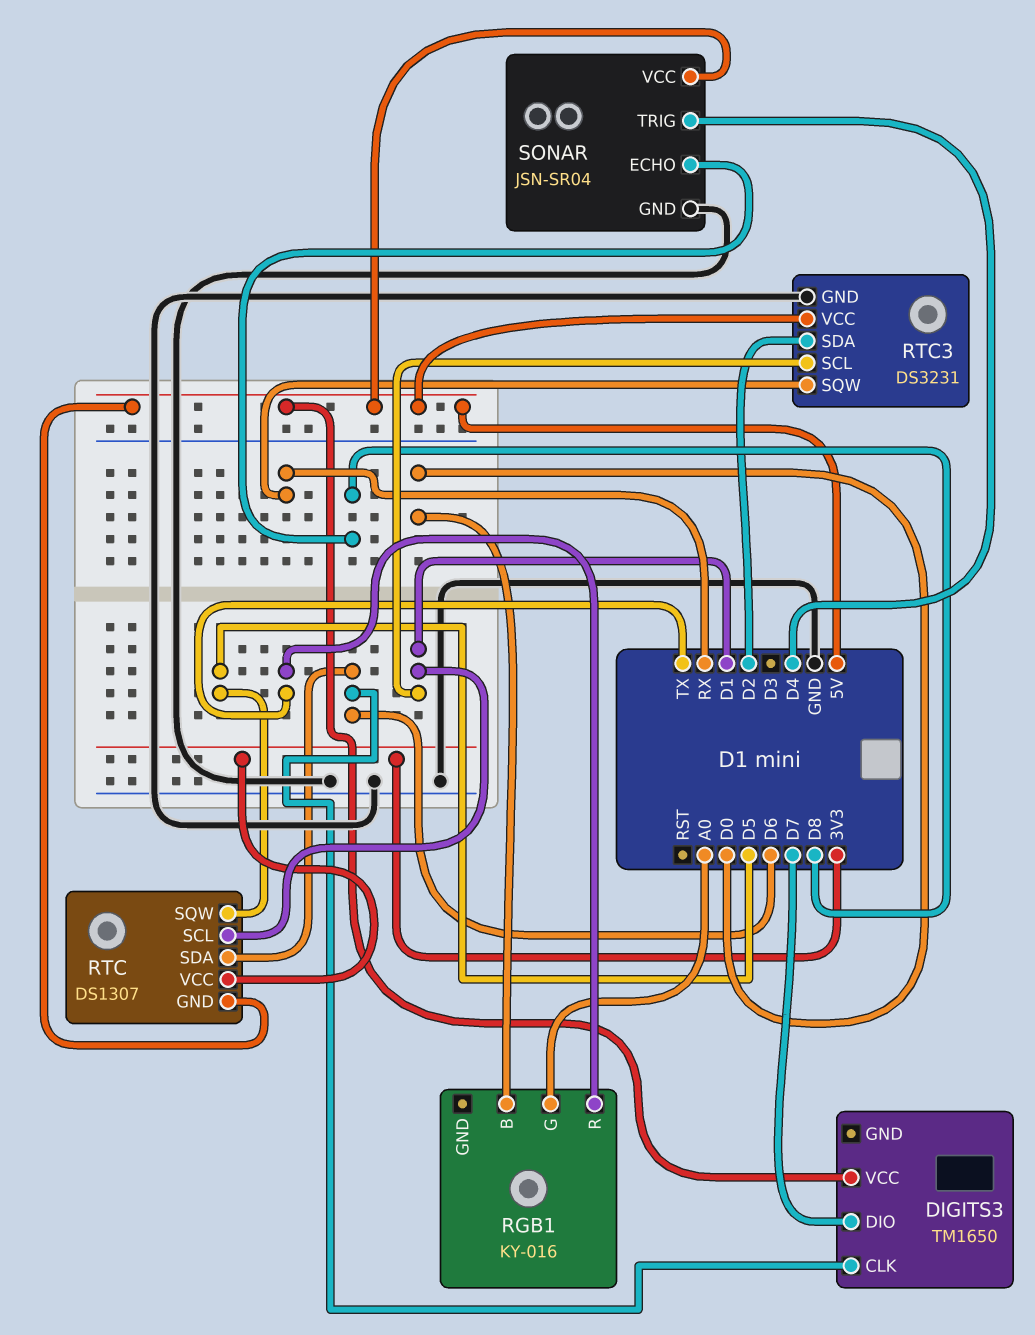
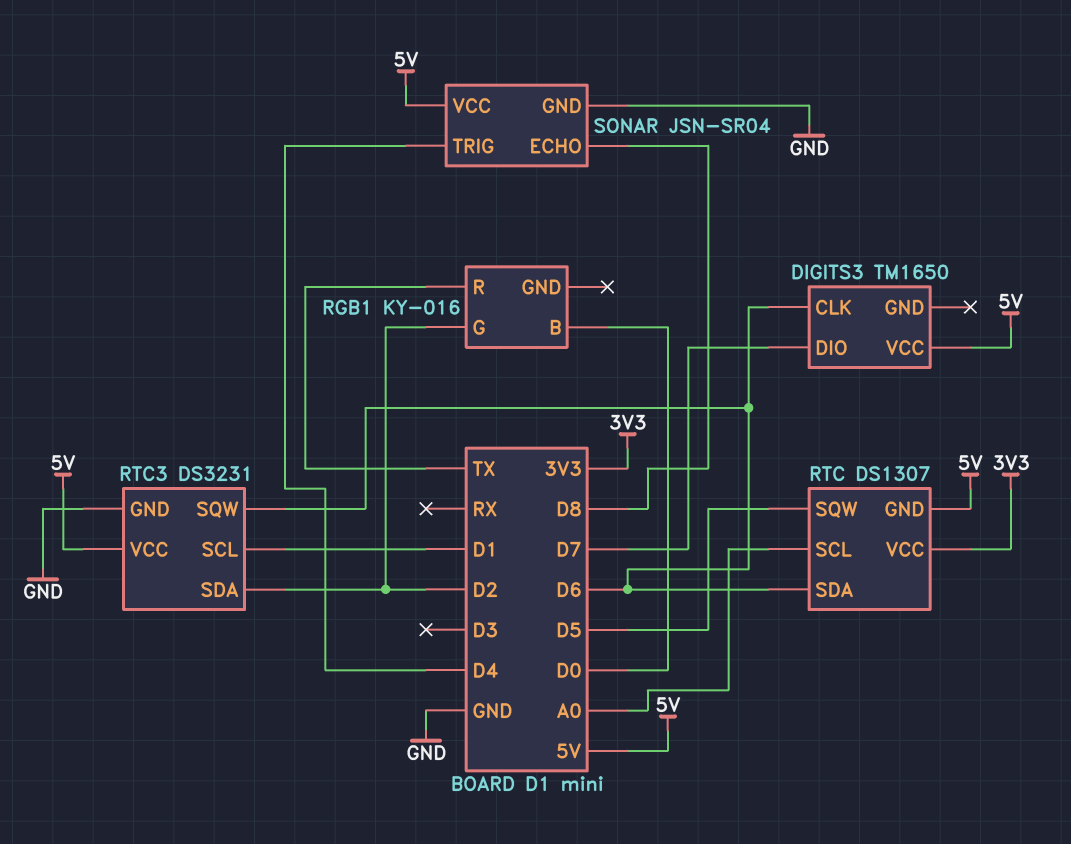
RGB1 pin G: A0 -> D2
RTC pin SCL: D1 -> A0
RTC3 pin SQW: RX -> D6

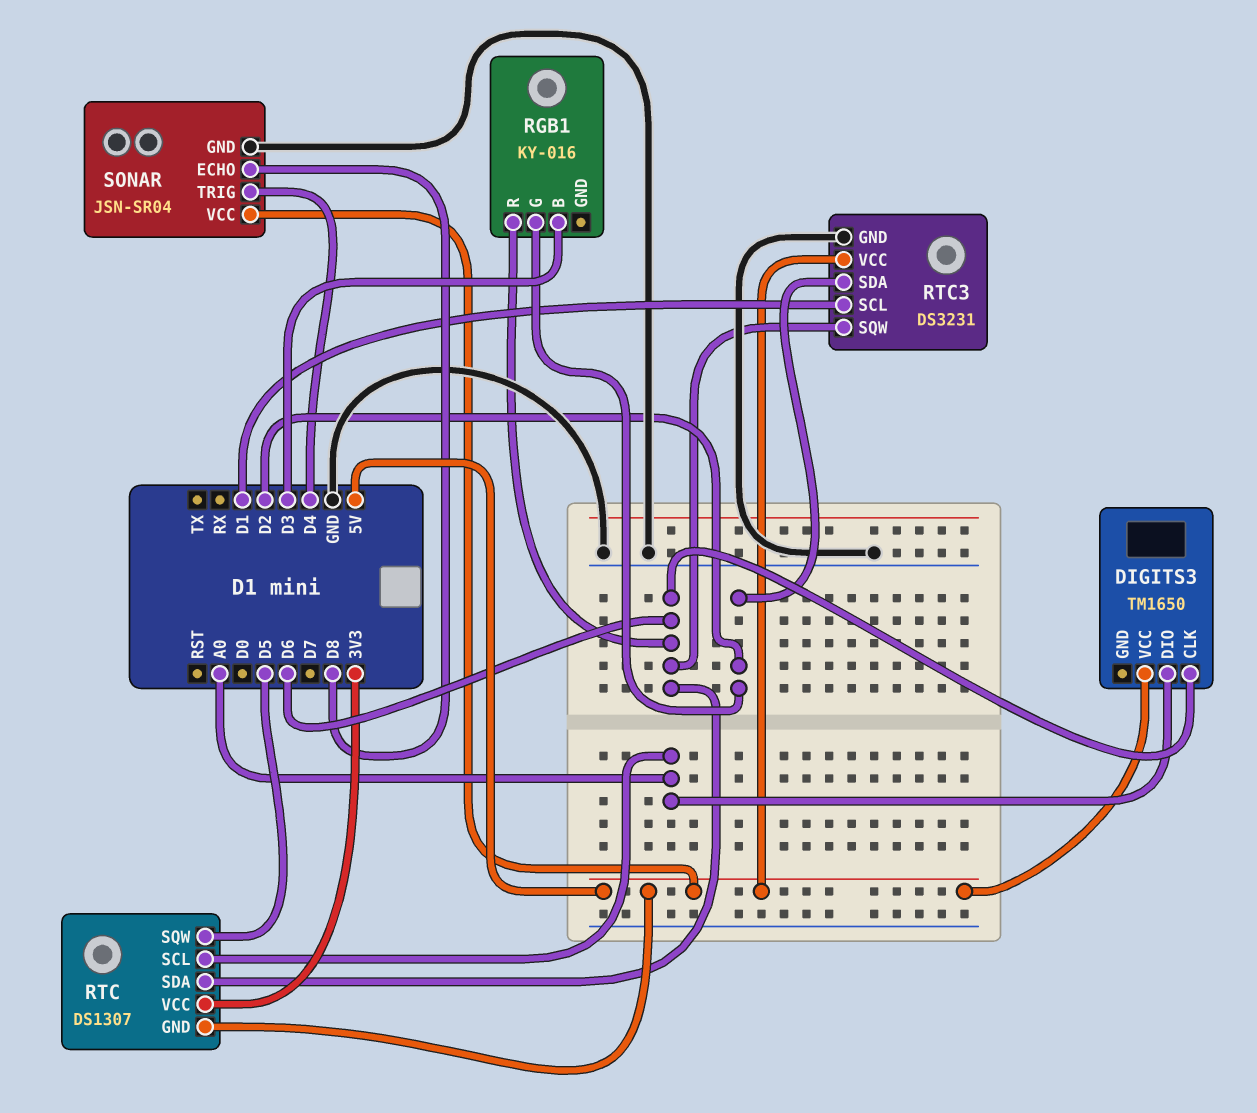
DIGITS3 pin DIO: D7 -> A0
RGB1 pin B: D0 -> D3
RGB1 pin R: TX -> D6

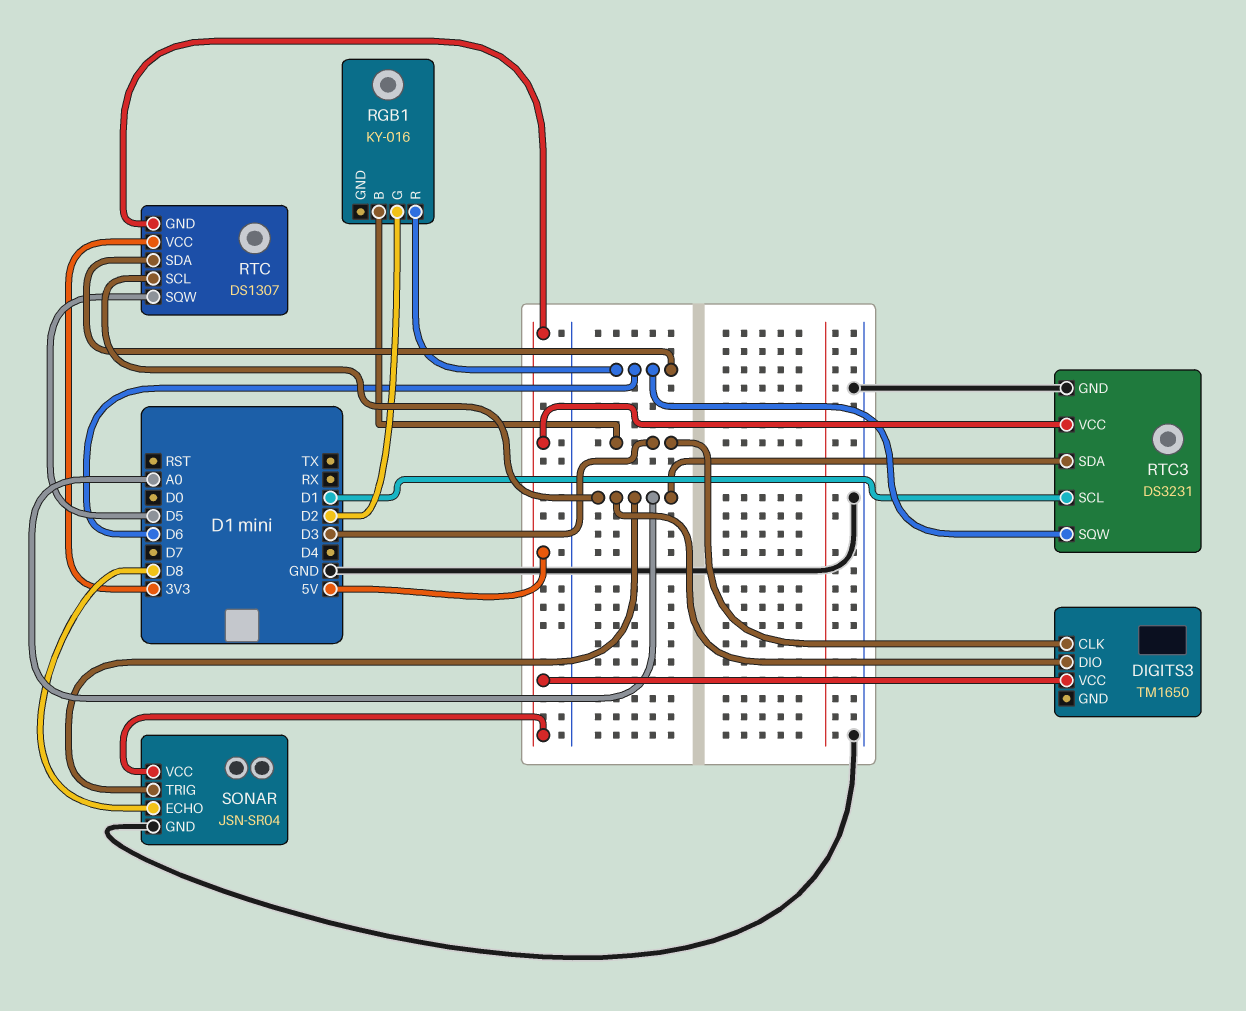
DIGITS3 pin CLK: D6 -> D3
RTC3 pin SDA: D2 -> A0
SONAR pin TRIG: D4 -> A0

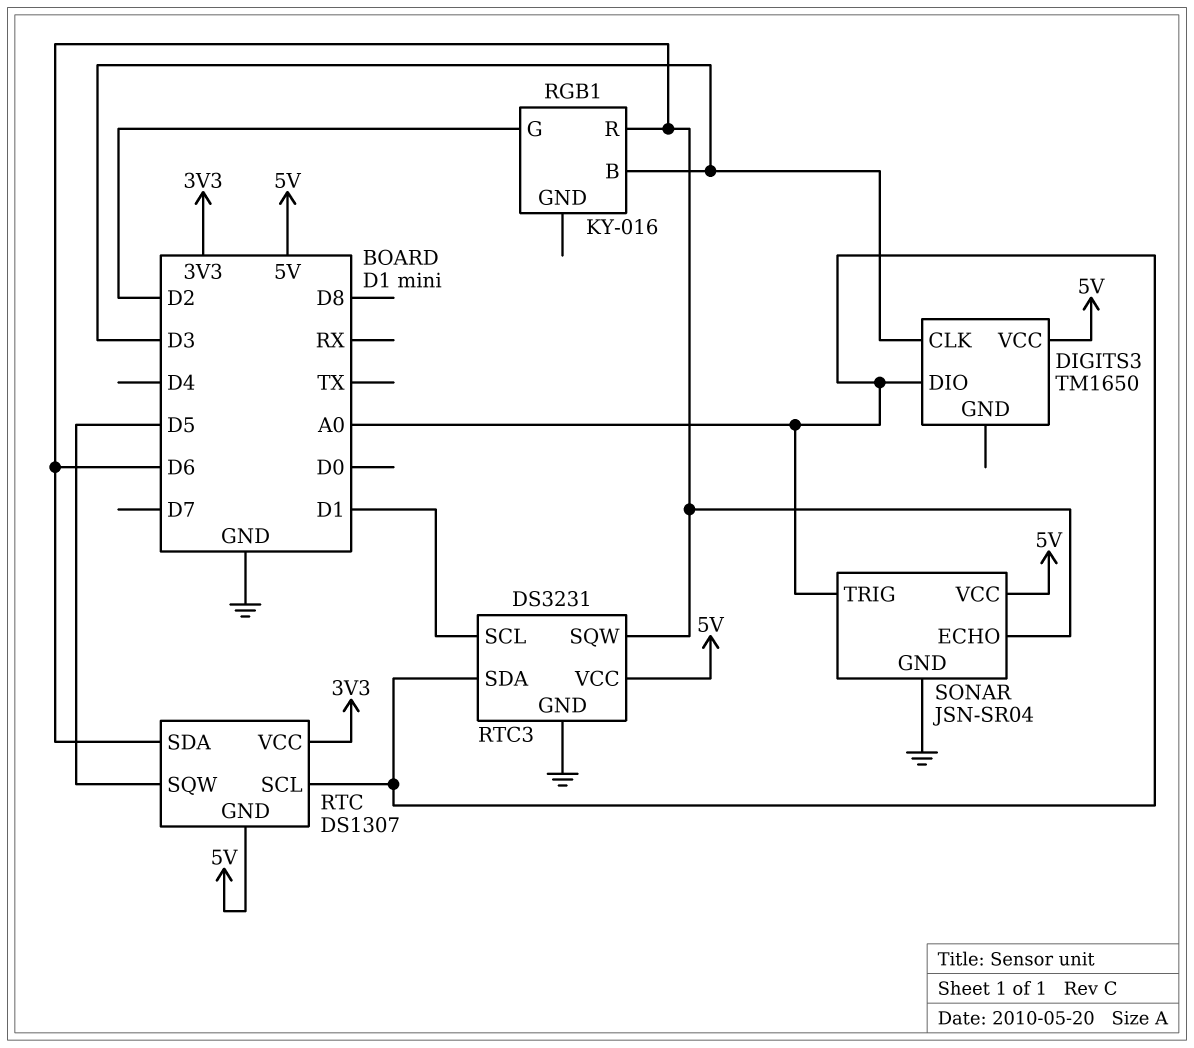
SONAR pin ECHO: D8 -> D6

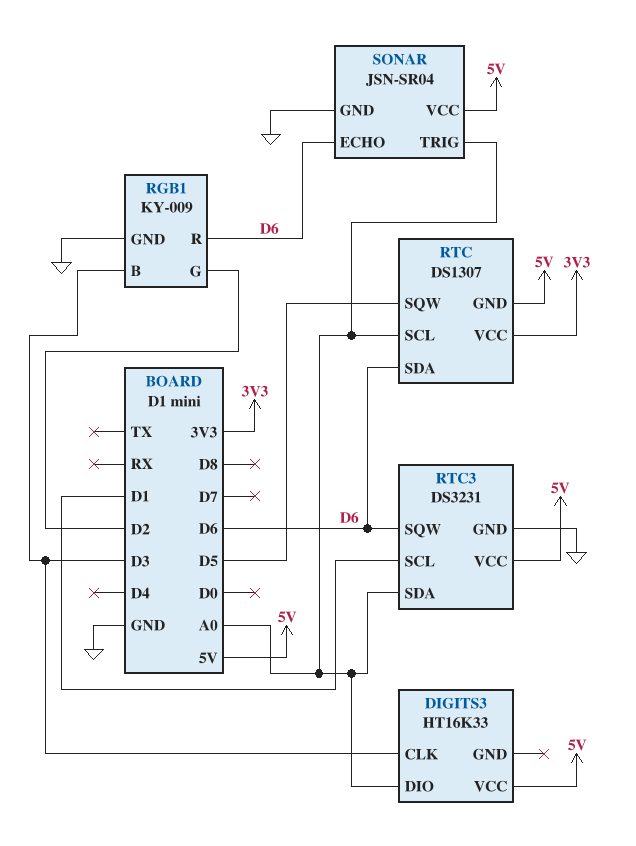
DIGITS3: TM1650 -> HT16K33
RGB1: KY-016 -> KY-009
RGB1 pin GND: none -> GND

